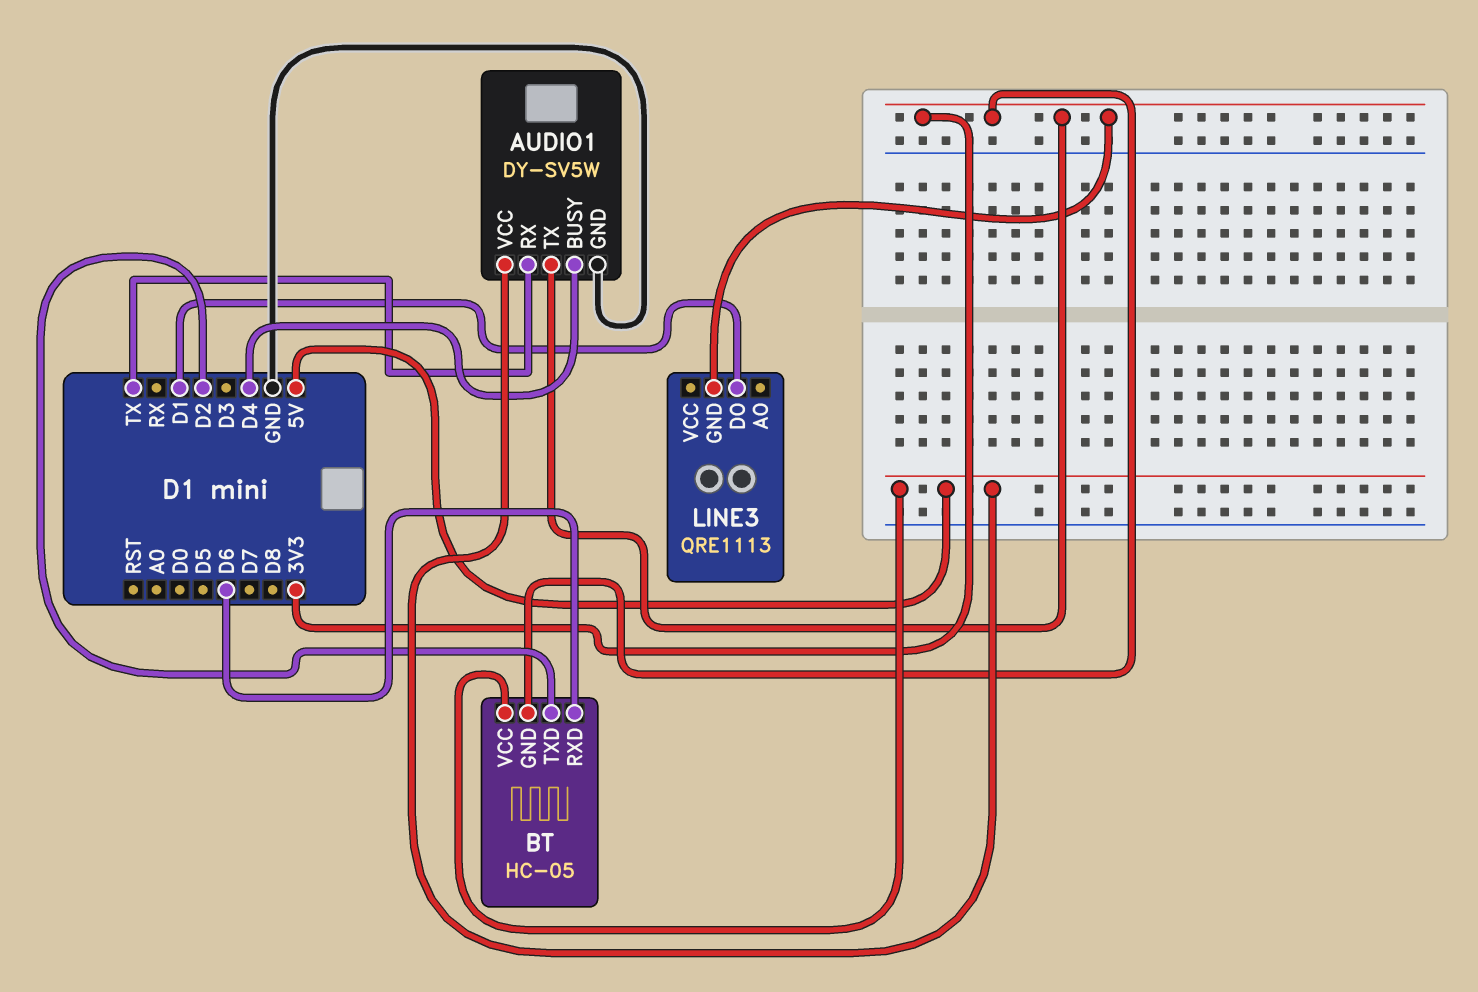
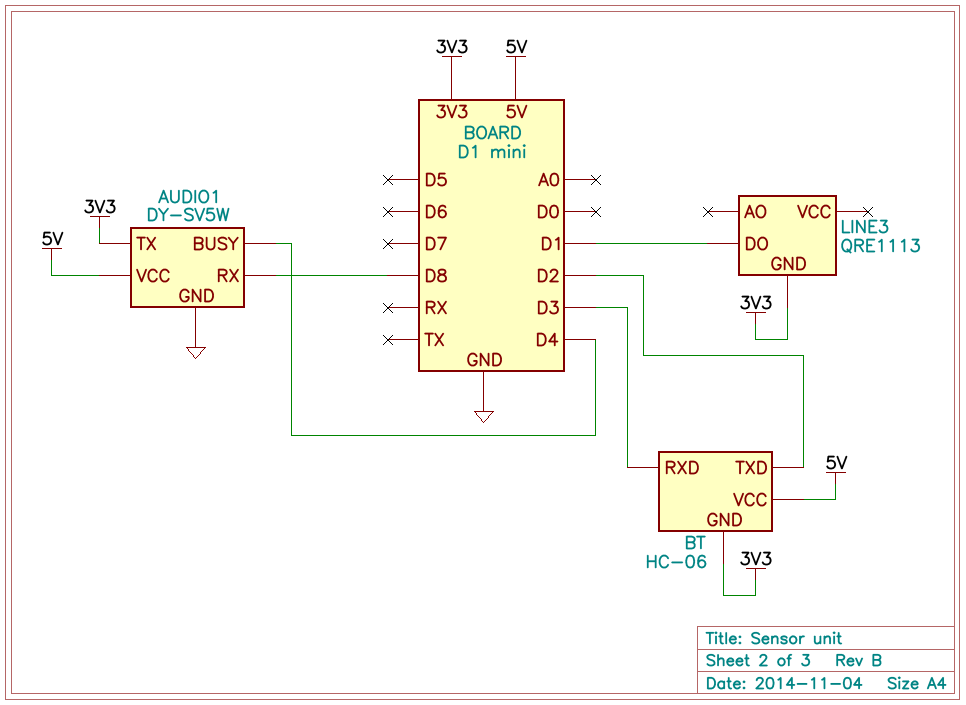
AUDIO1 pin RX: TX -> D8
BT: HC-05 -> HC-06
BT pin RXD: D6 -> D3

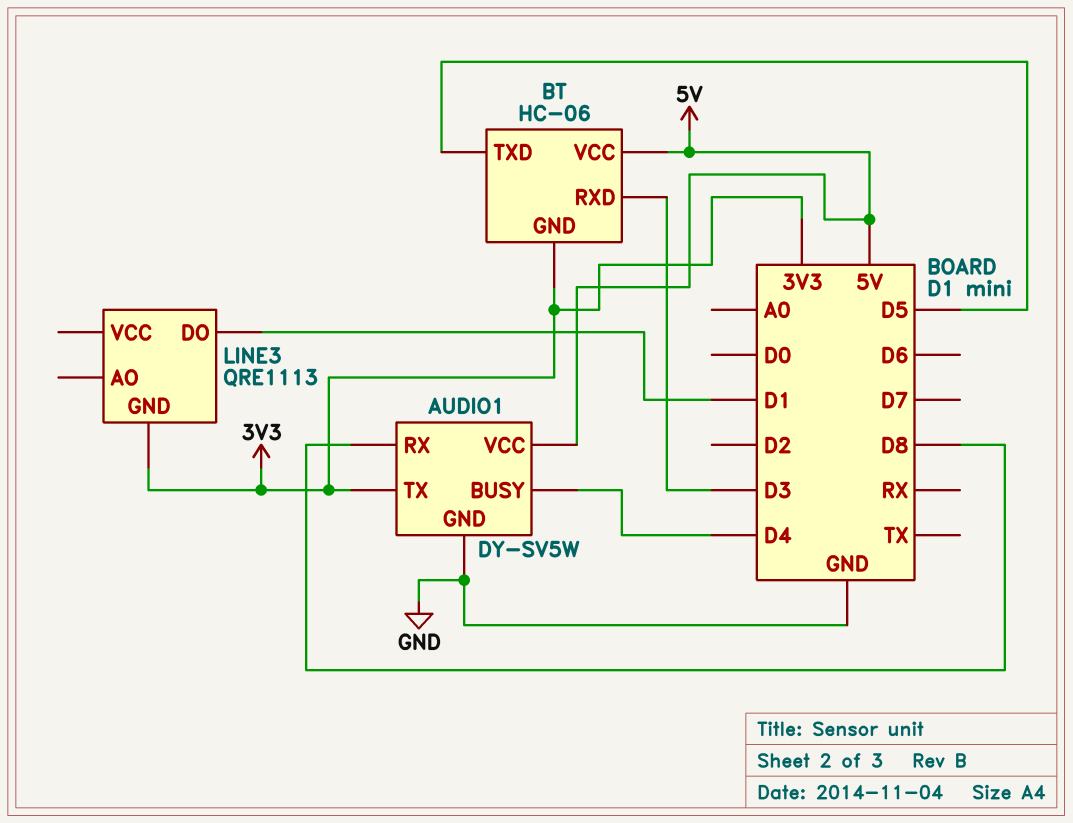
BT pin TXD: D2 -> D5

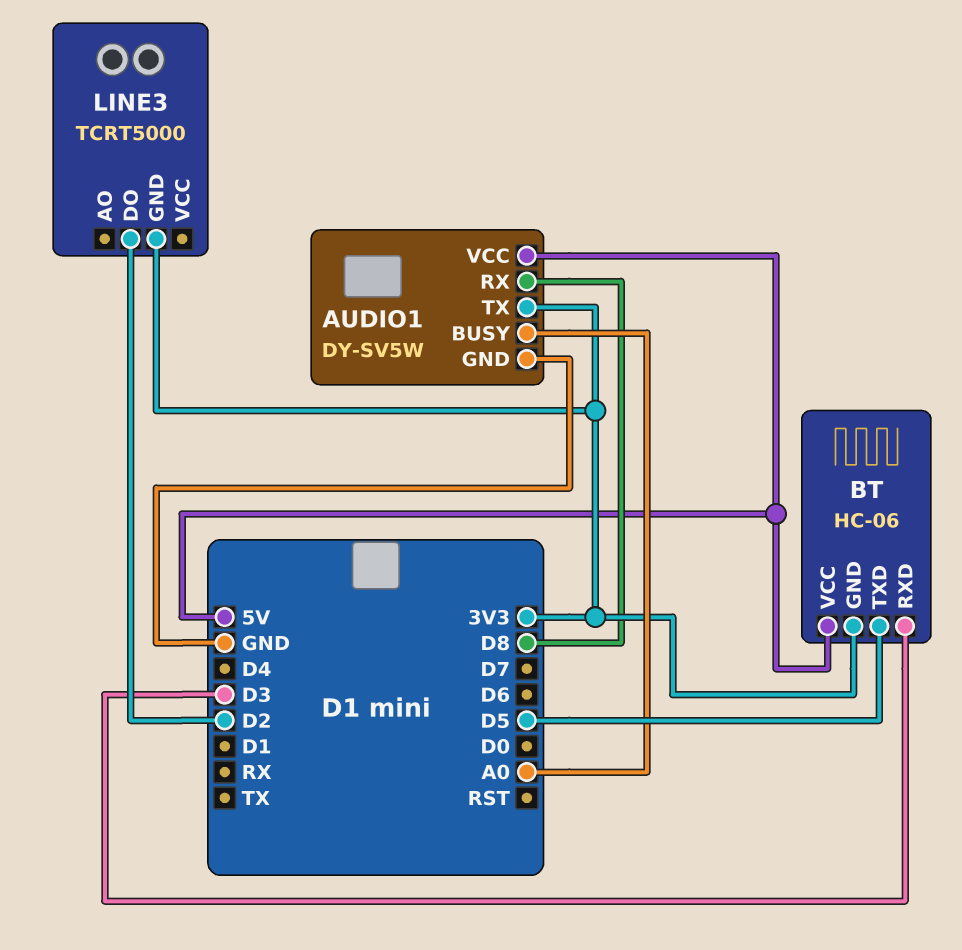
AUDIO1 pin BUSY: D4 -> A0
LINE3: QRE1113 -> TCRT5000
LINE3 pin DO: D1 -> D2

